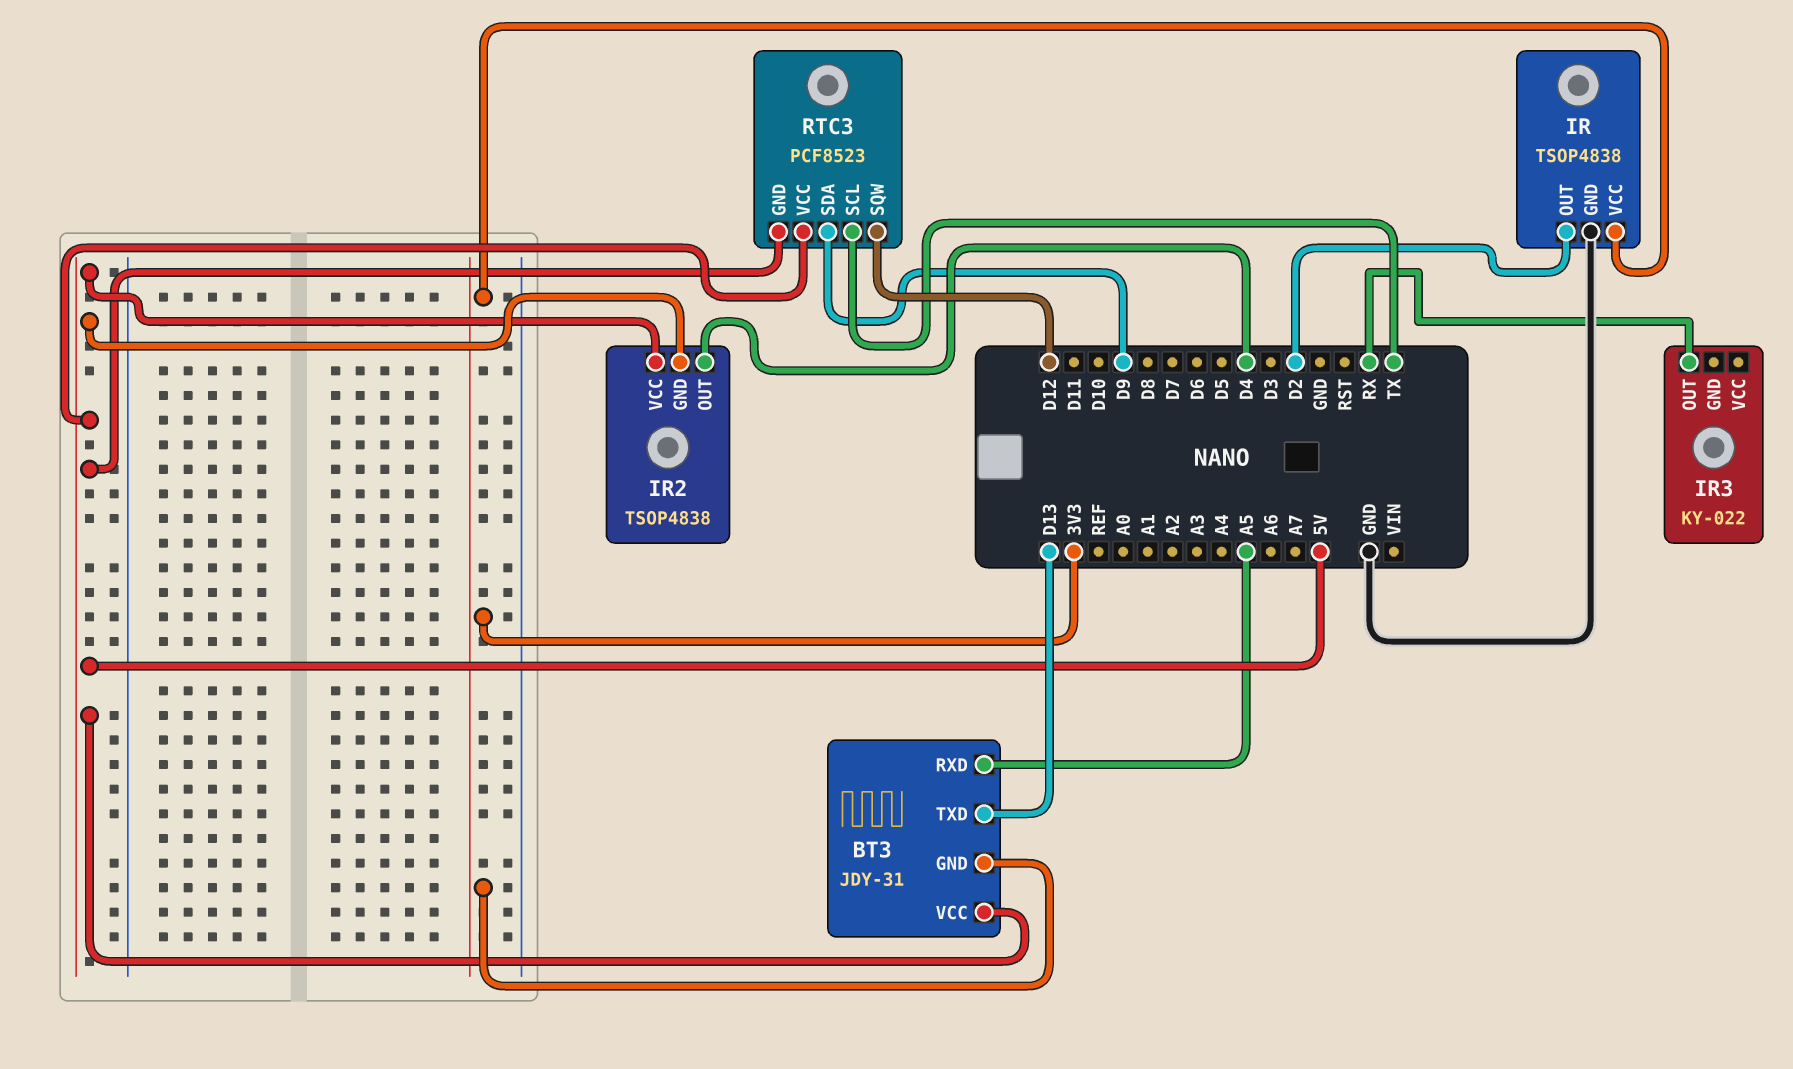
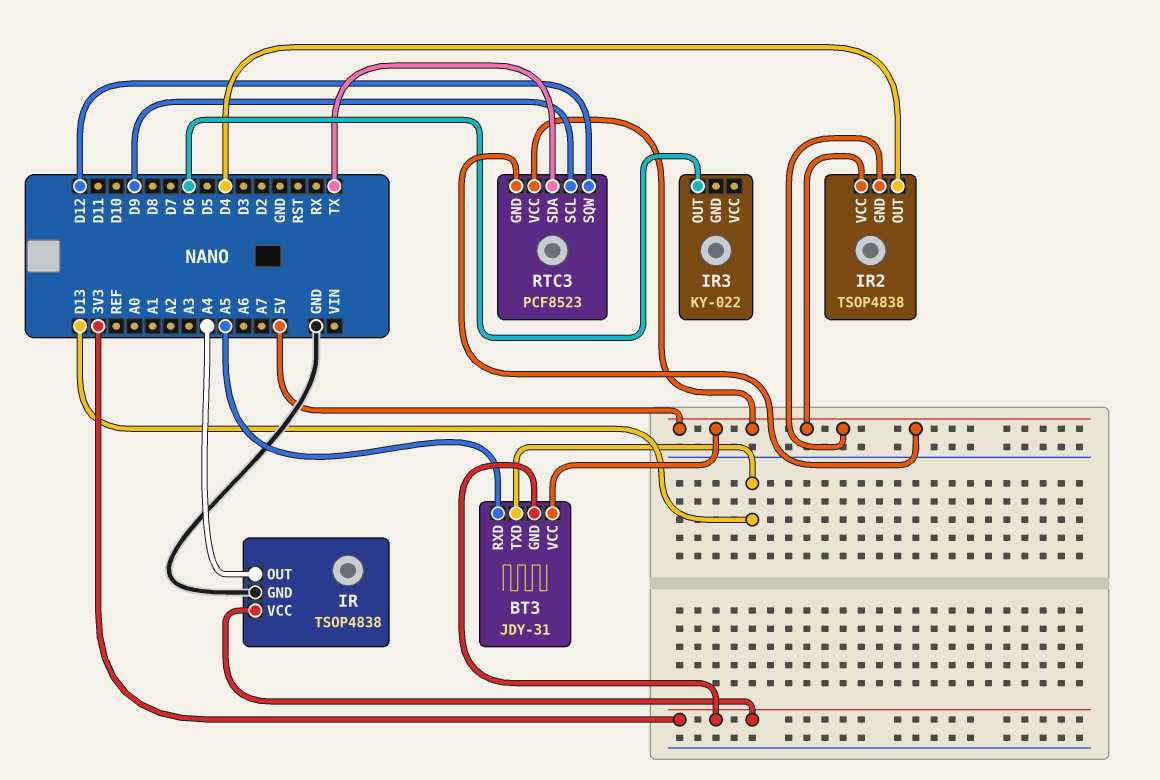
IR pin OUT: D2 -> A4
IR3 pin OUT: RX -> D6
RTC3 pin SCL: TX -> D9
RTC3 pin SDA: D9 -> TX

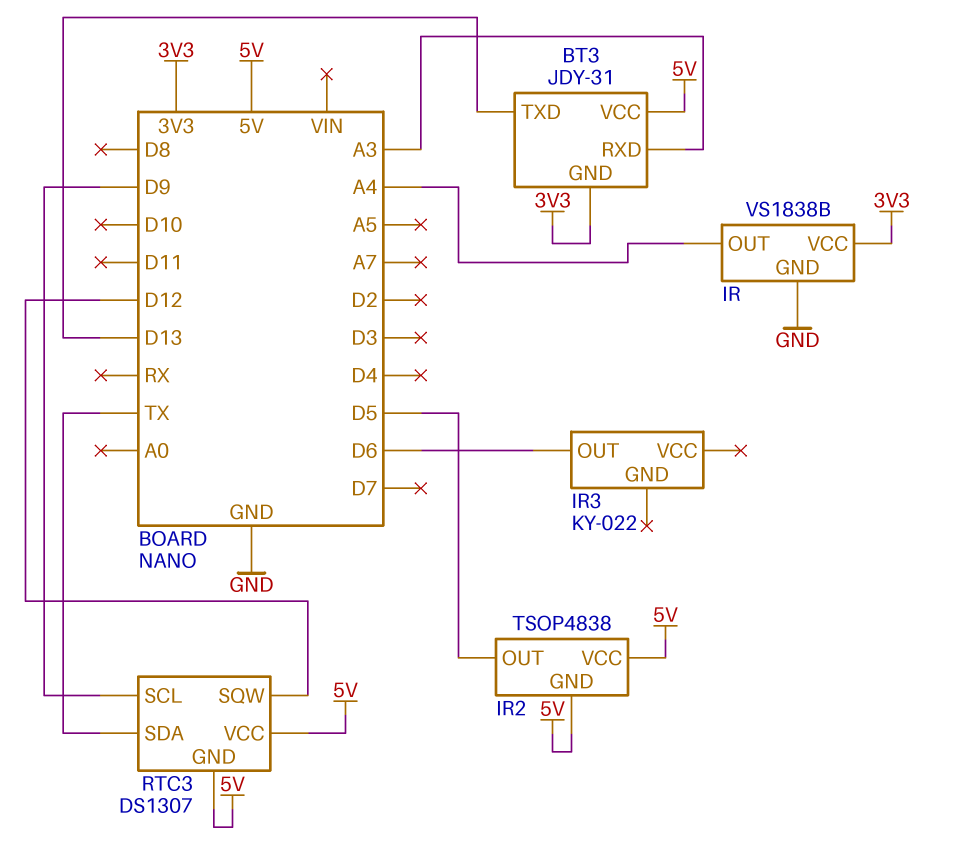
BT3 pin RXD: A5 -> A3
IR: TSOP4838 -> VS1838B
IR2 pin OUT: D4 -> D5
RTC3: PCF8523 -> DS1307

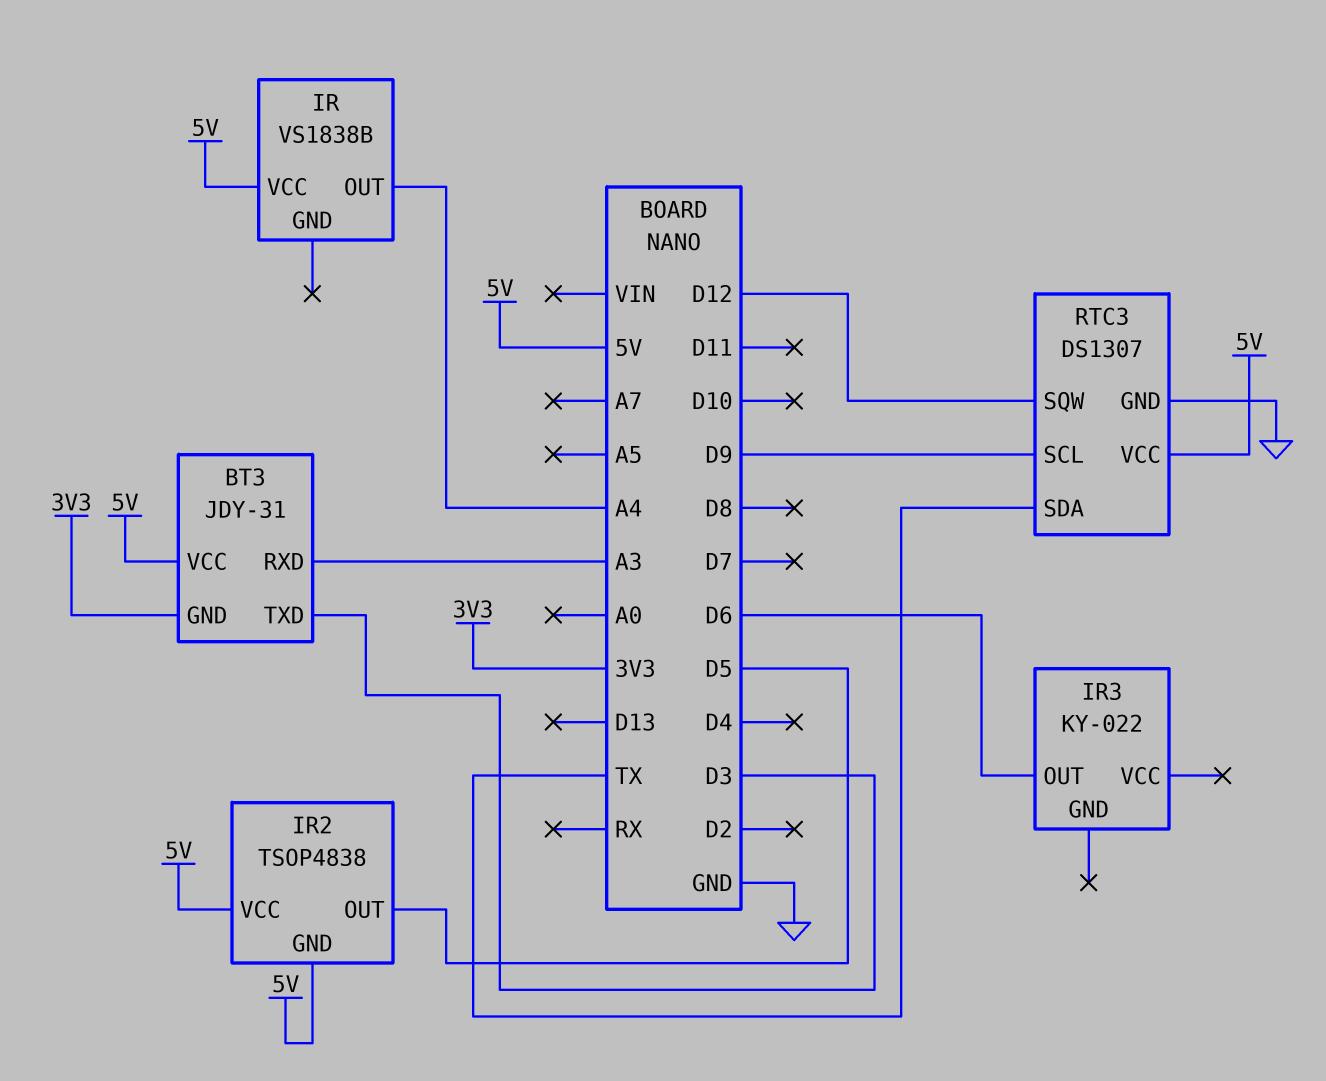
BT3 pin TXD: D13 -> D3
IR pin GND: GND -> none
IR pin VCC: 3V3 -> 5V
RTC3 pin GND: 5V -> GND

